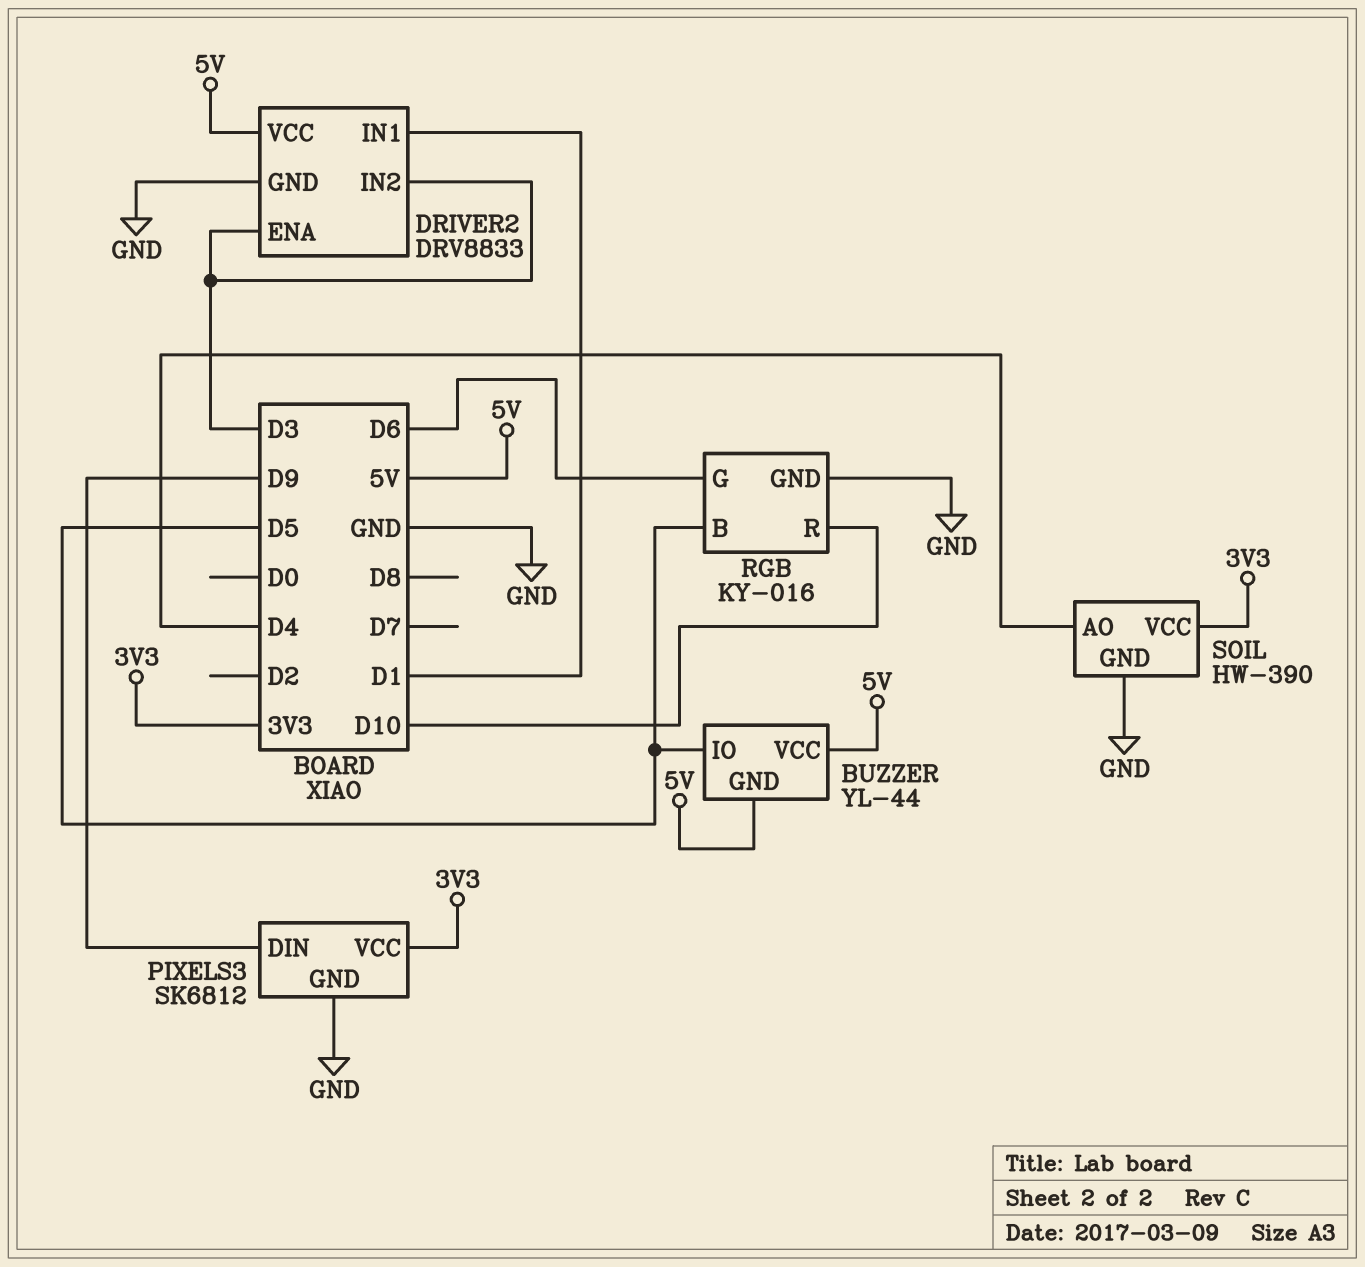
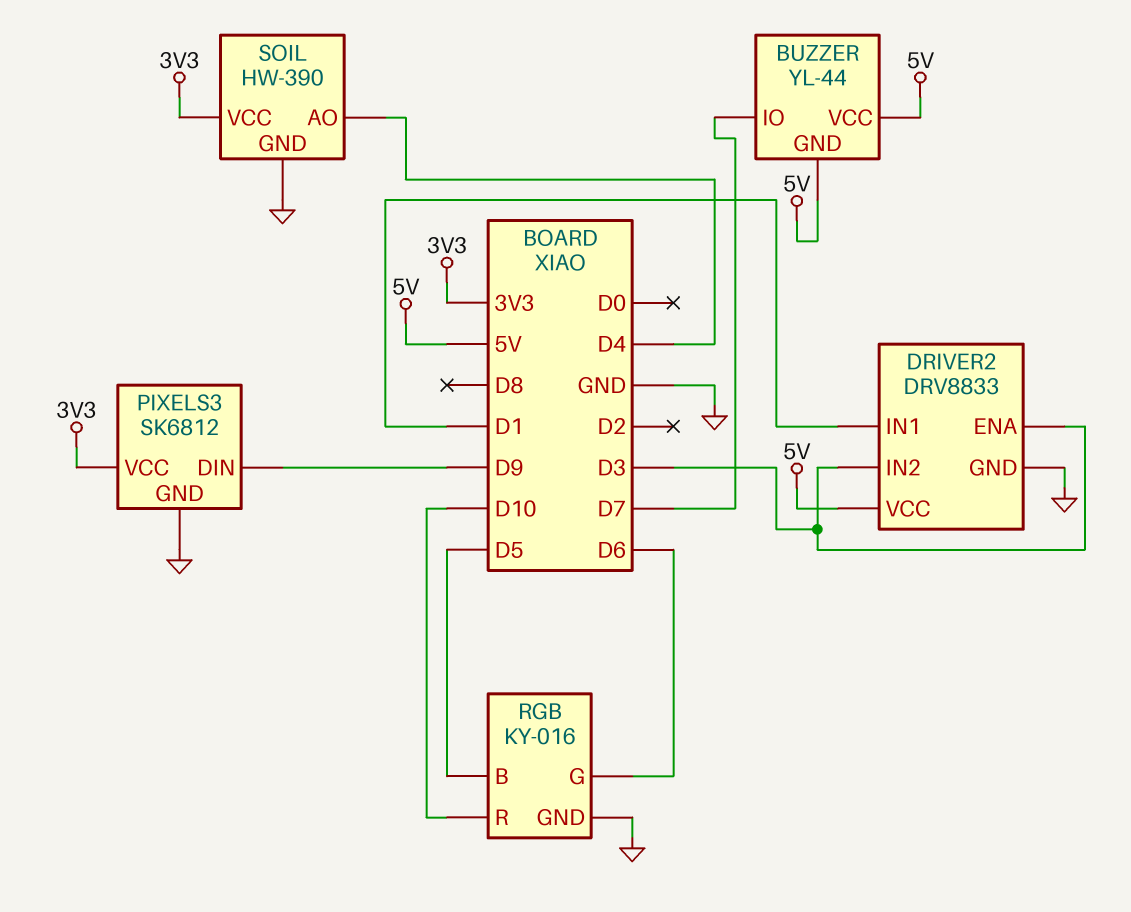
BUZZER pin IO: D5 -> D7

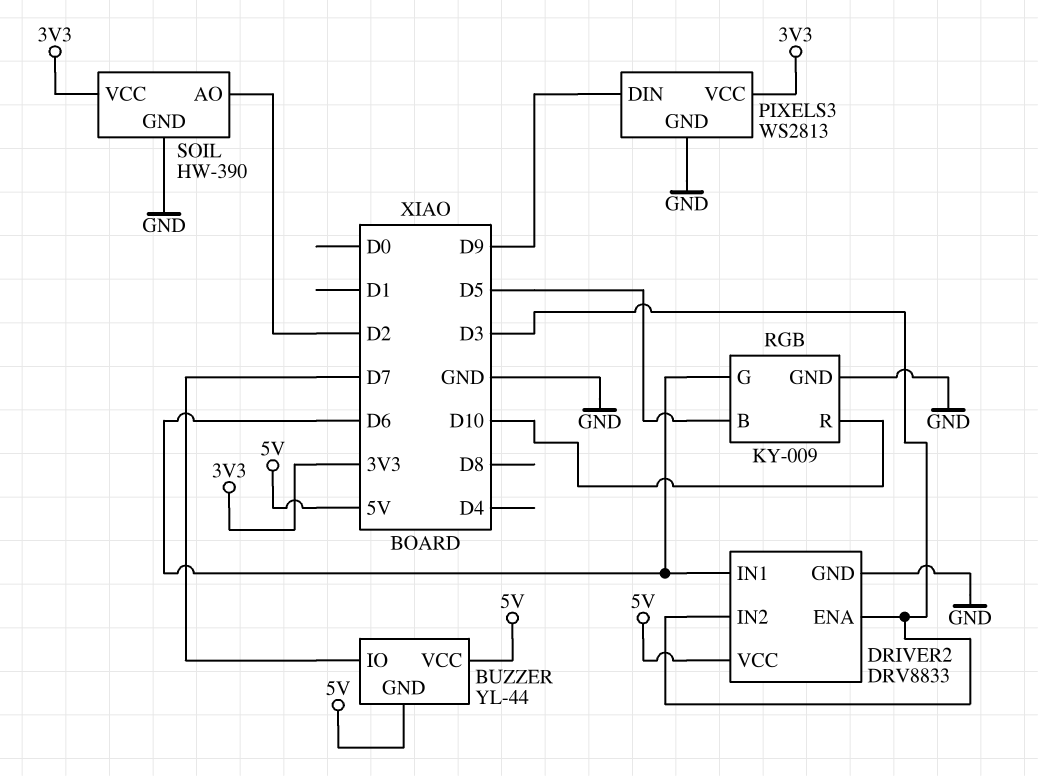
DRIVER2 pin IN1: D1 -> D6
PIXELS3: SK6812 -> WS2813
RGB: KY-016 -> KY-009
SOIL pin AO: D4 -> D2

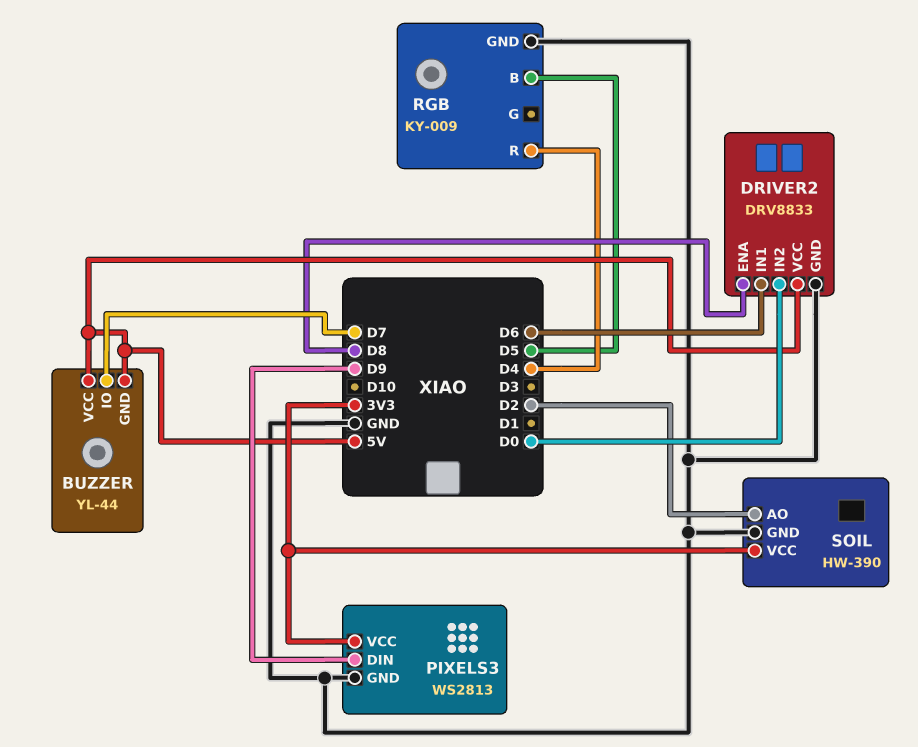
DRIVER2 pin ENA: D3 -> D8
DRIVER2 pin IN2: D3 -> D0
RGB pin G: D6 -> none
RGB pin R: D10 -> D4

